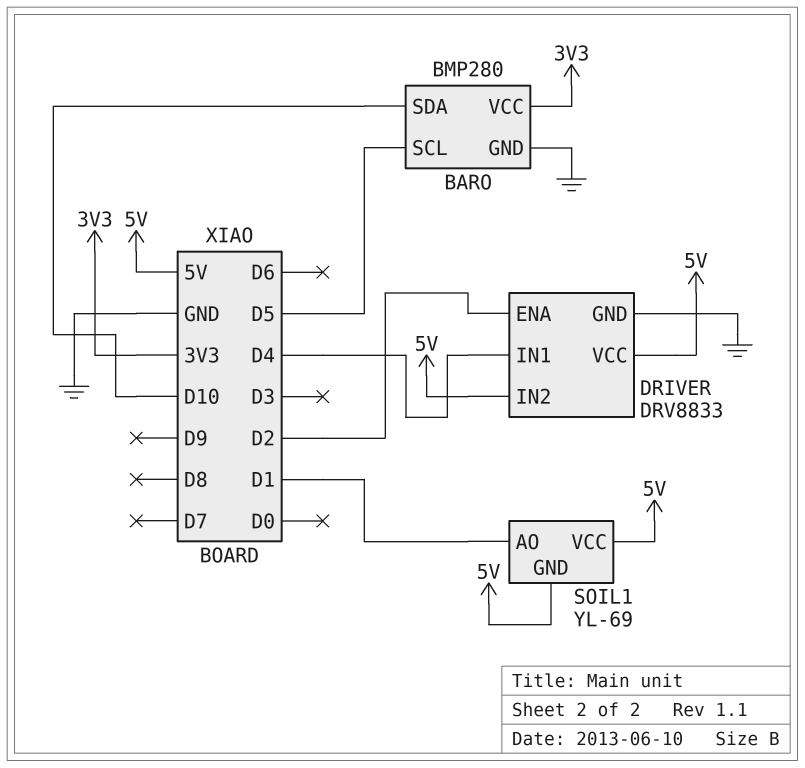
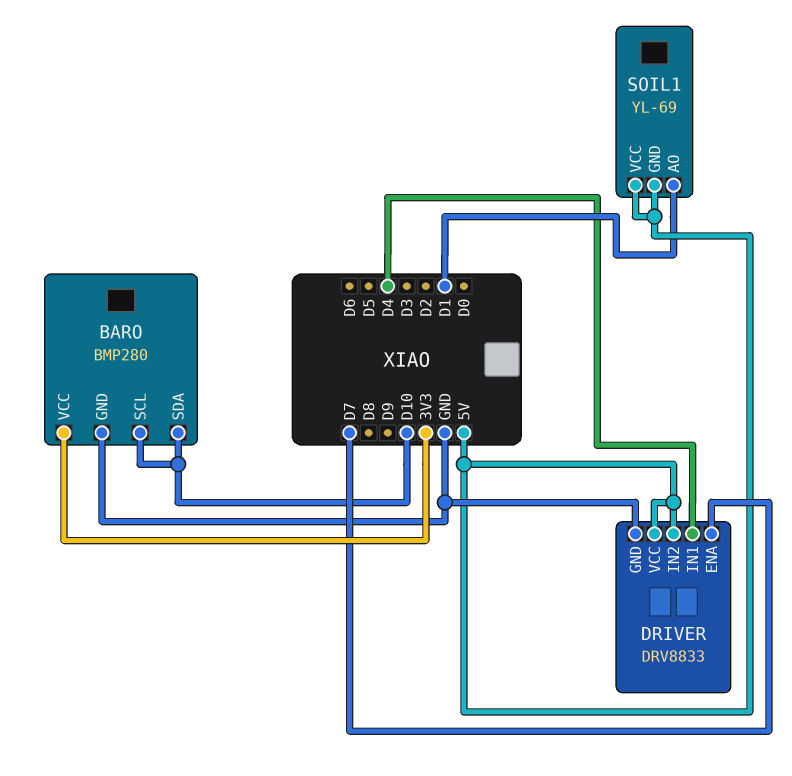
BARO pin SCL: D5 -> D10
DRIVER pin ENA: D2 -> D7

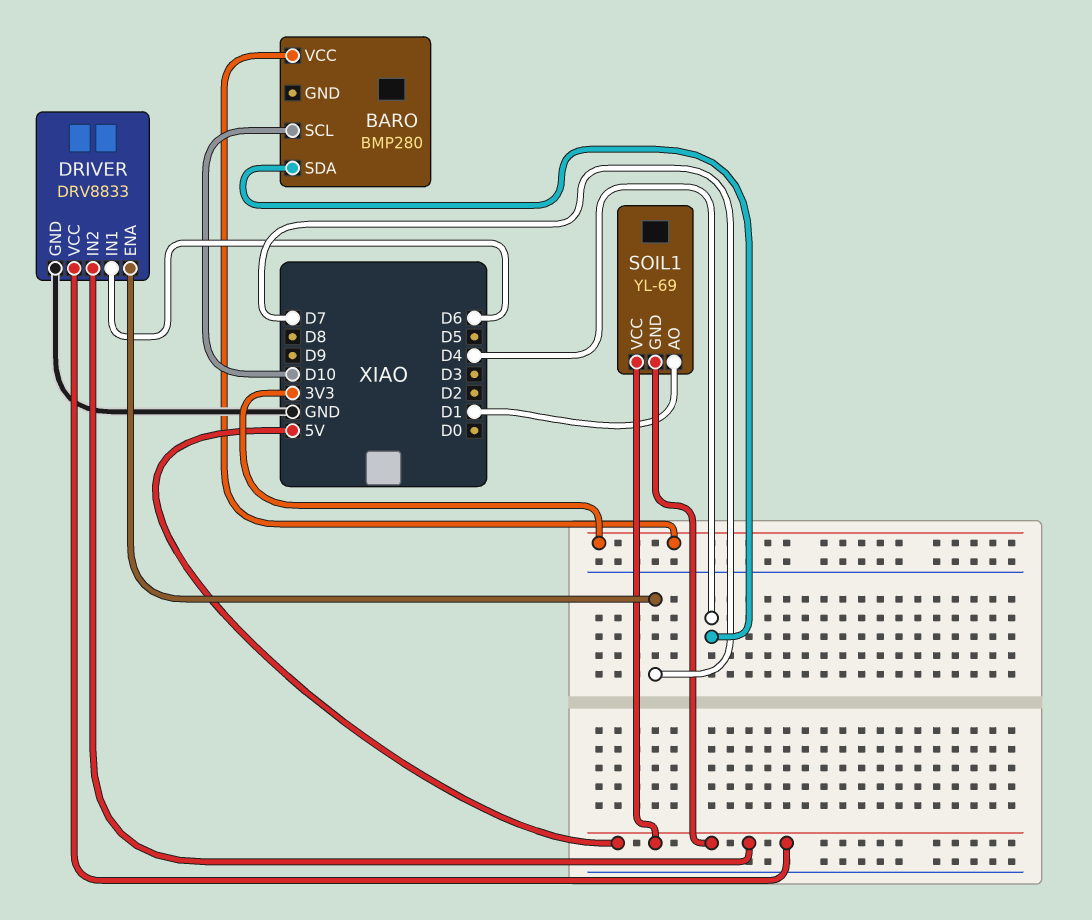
BARO pin GND: GND -> none
BARO pin SDA: D10 -> D4
DRIVER pin IN1: D4 -> D6

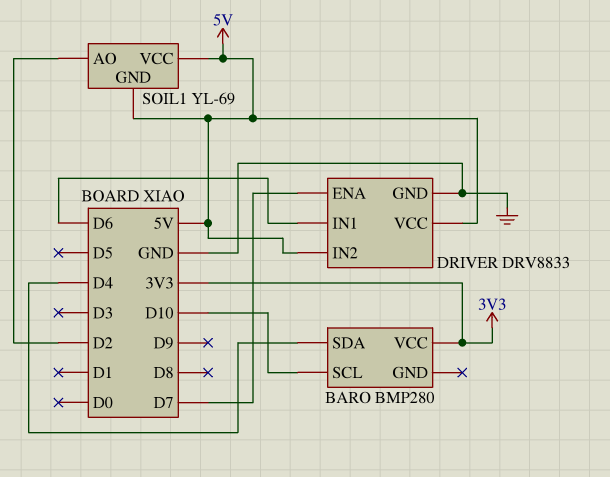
SOIL1 pin AO: D1 -> D2

